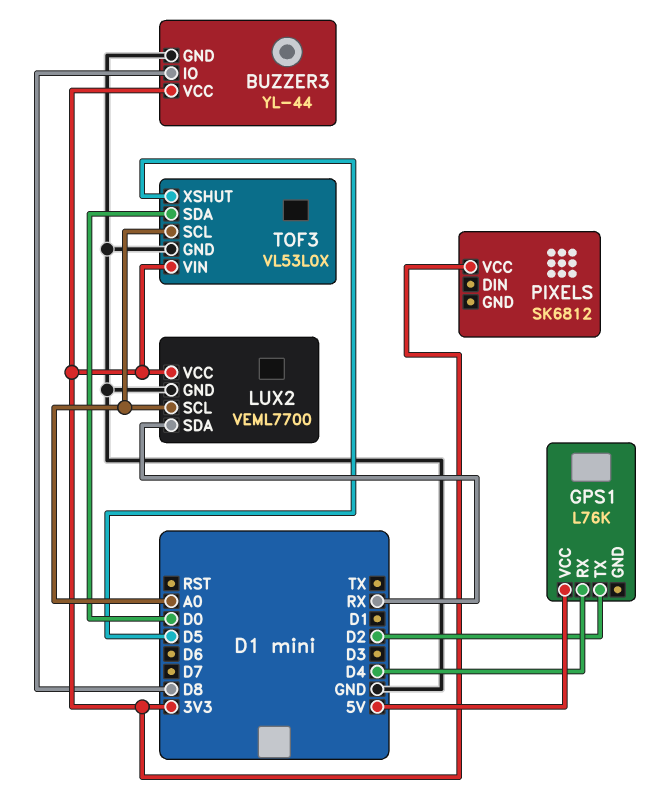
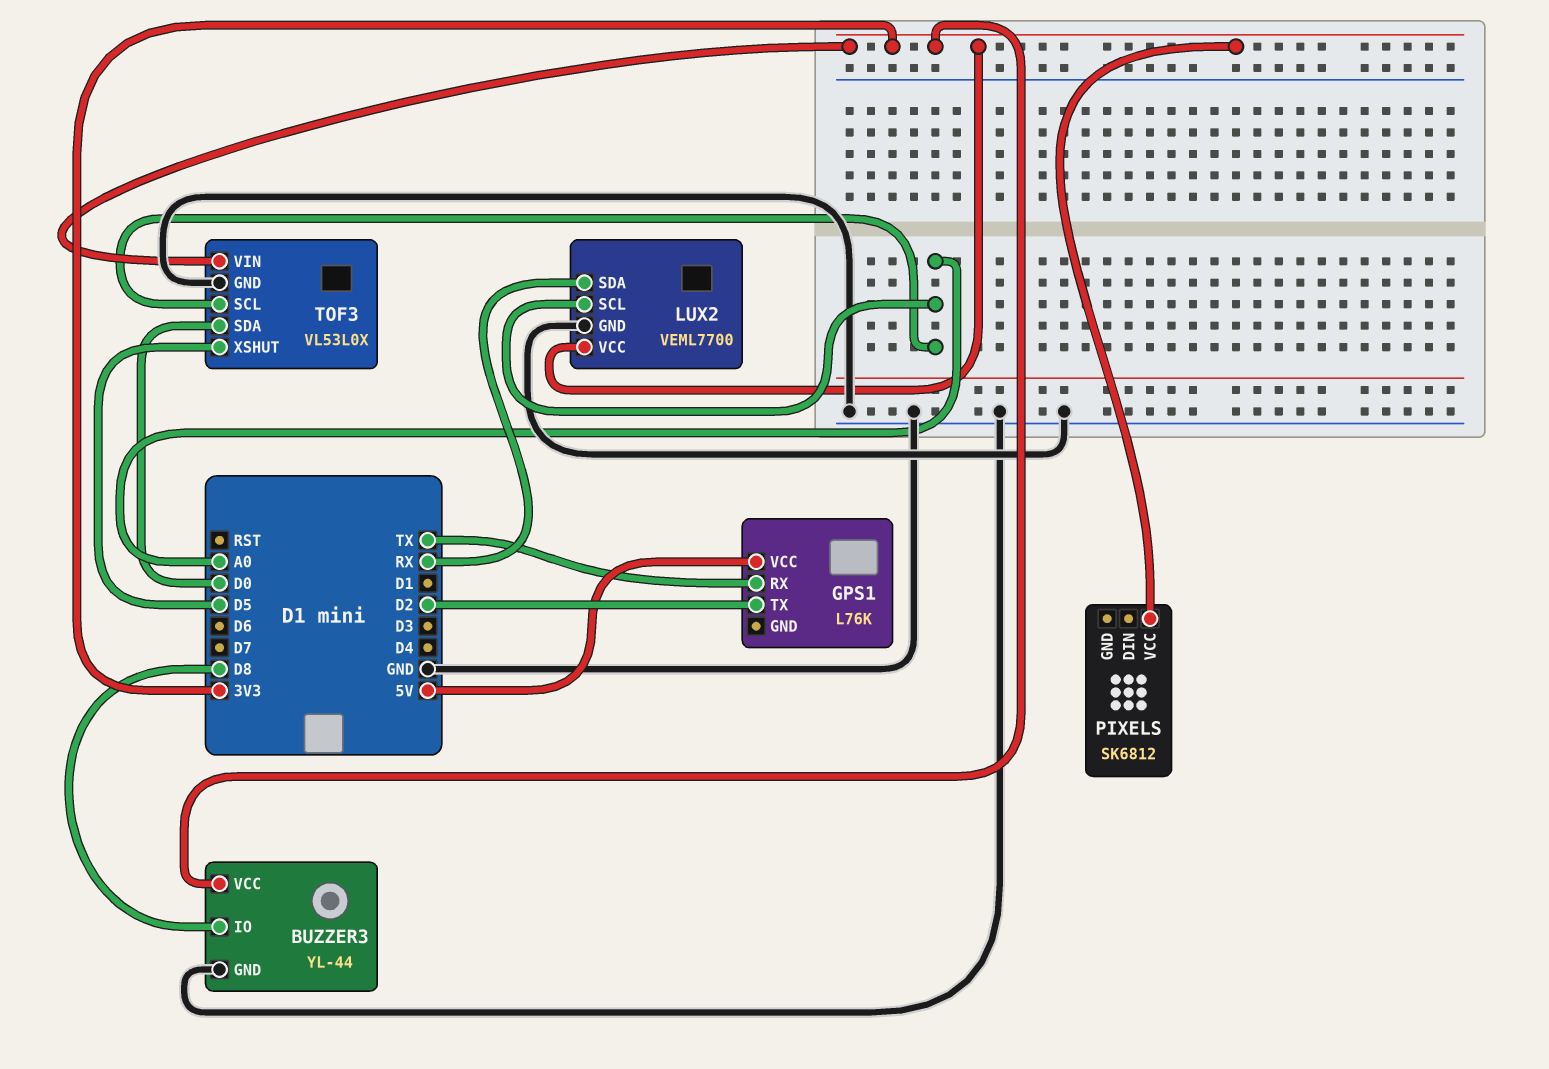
GPS1 pin RX: D4 -> TX

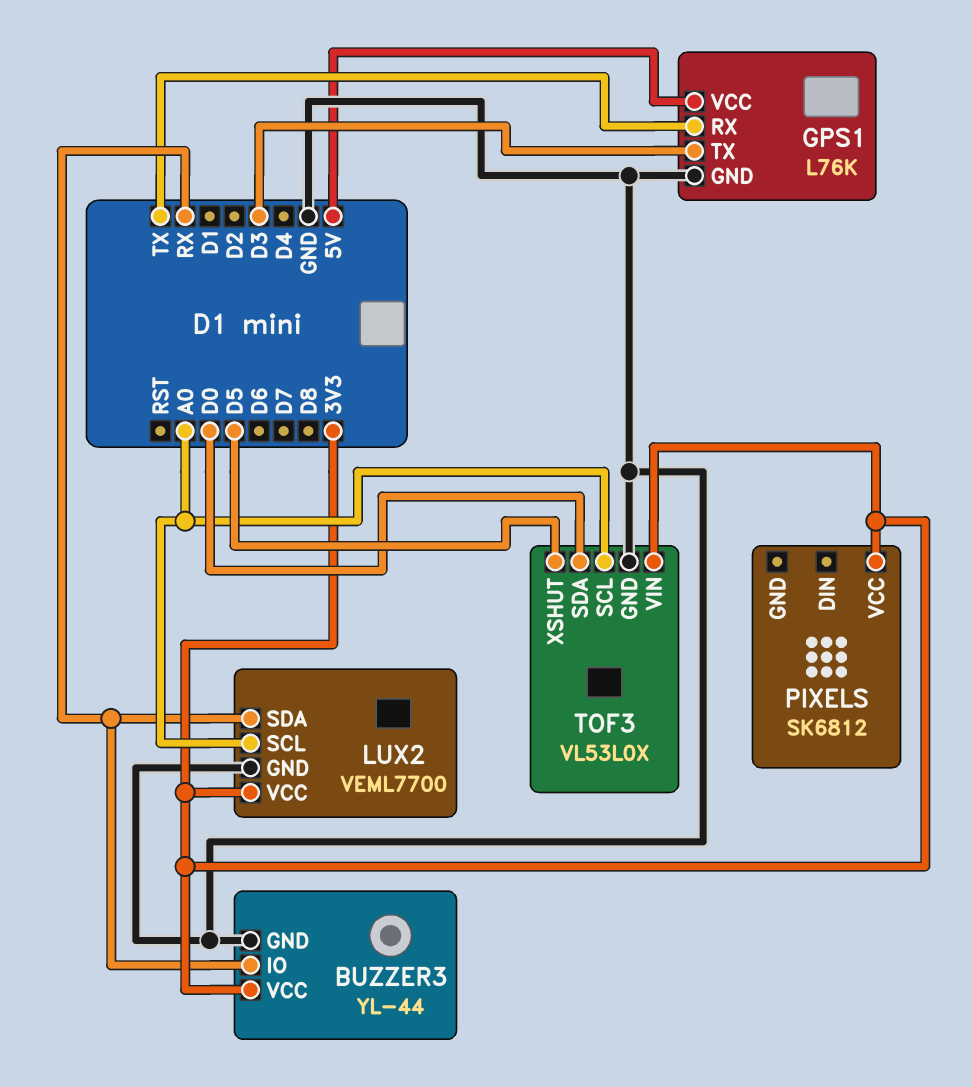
BUZZER3 pin IO: D8 -> RX
GPS1 pin GND: none -> GND
GPS1 pin TX: D2 -> D3

